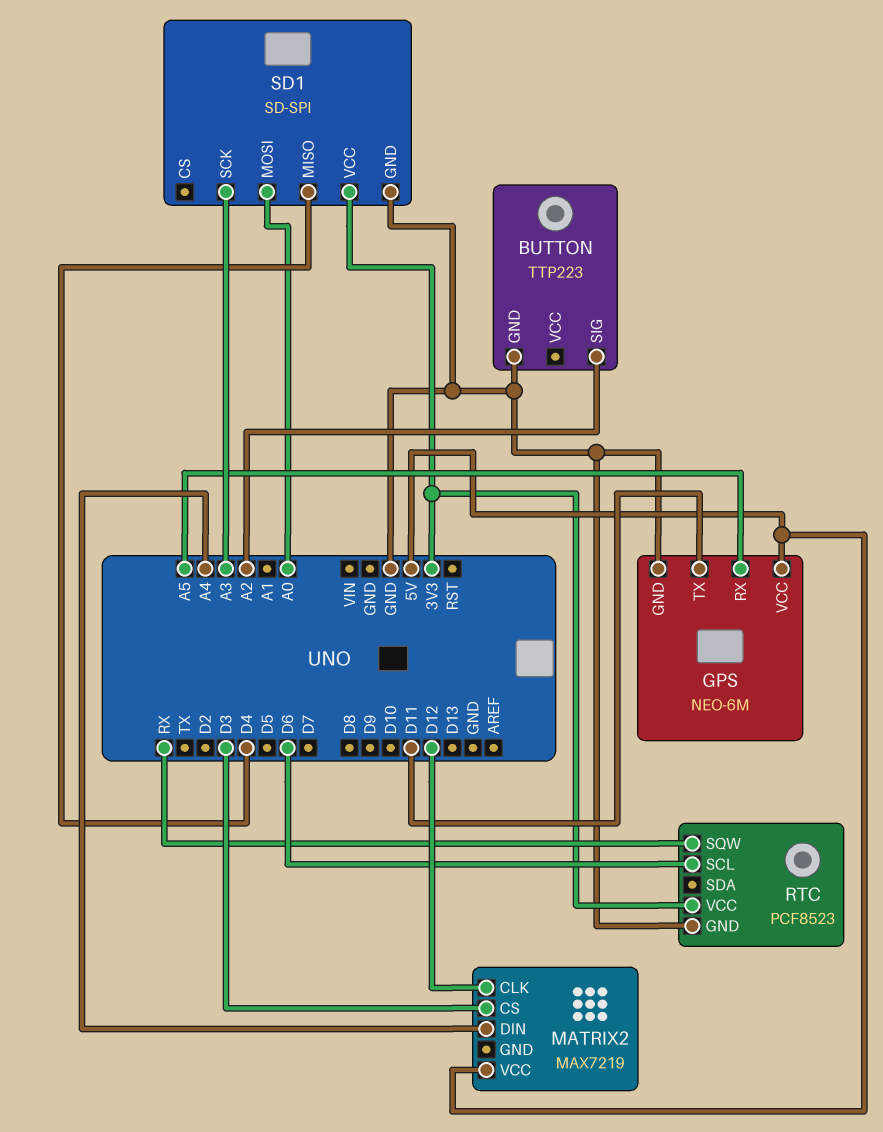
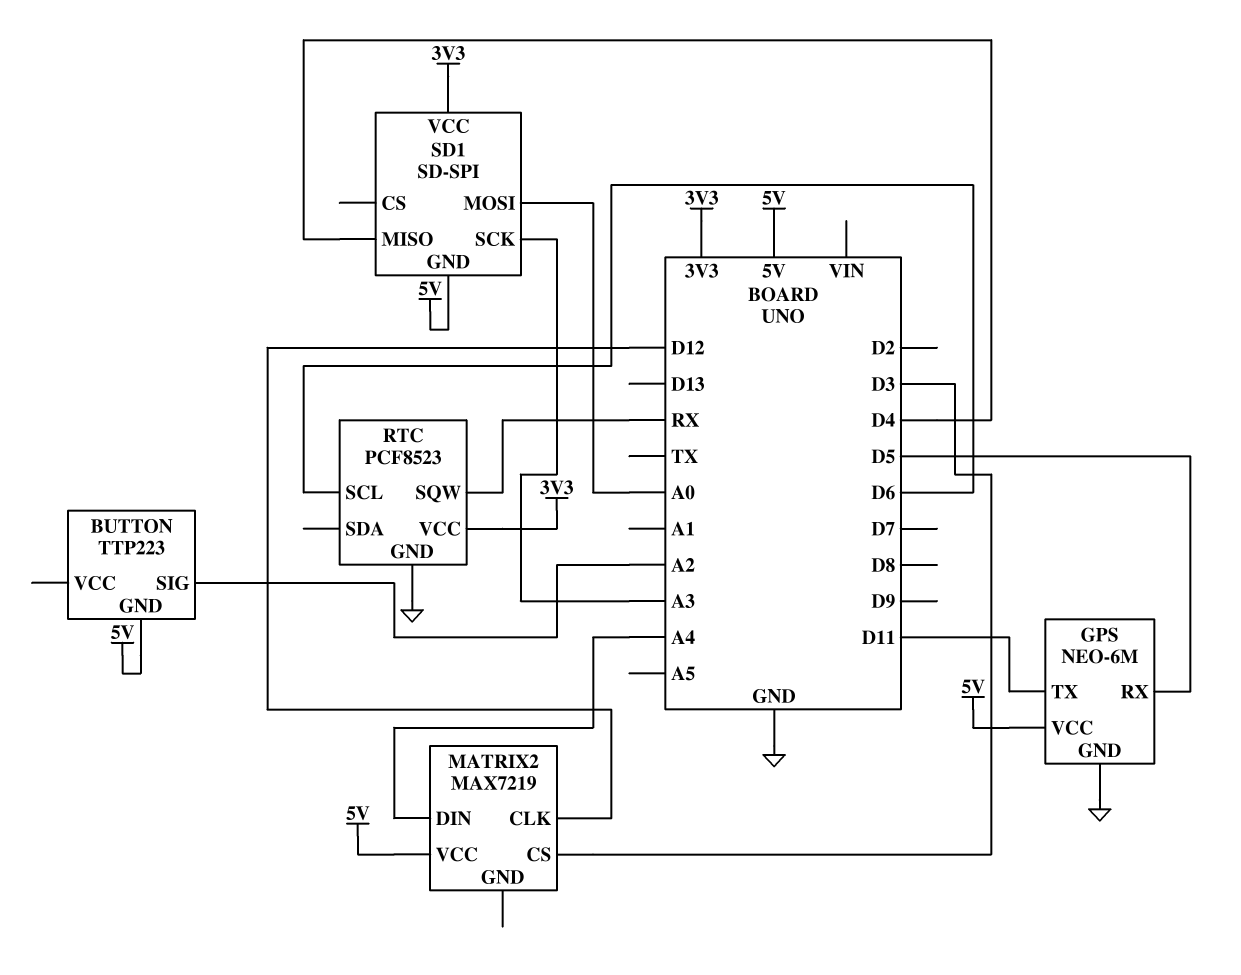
BUTTON pin GND: GND -> 5V
GPS pin RX: A5 -> D5
SD1 pin GND: GND -> 5V

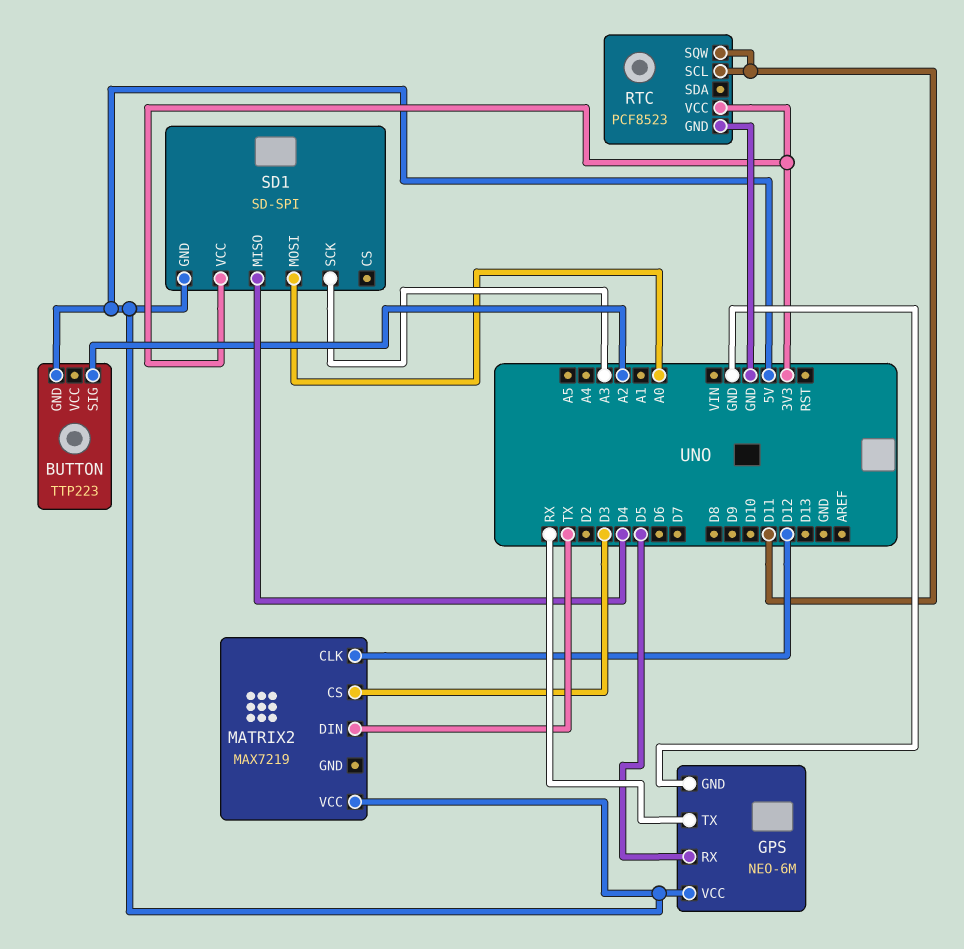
GPS pin TX: D11 -> RX
MATRIX2 pin DIN: A4 -> TX
RTC pin SCL: D6 -> D11
RTC pin SQW: RX -> D11

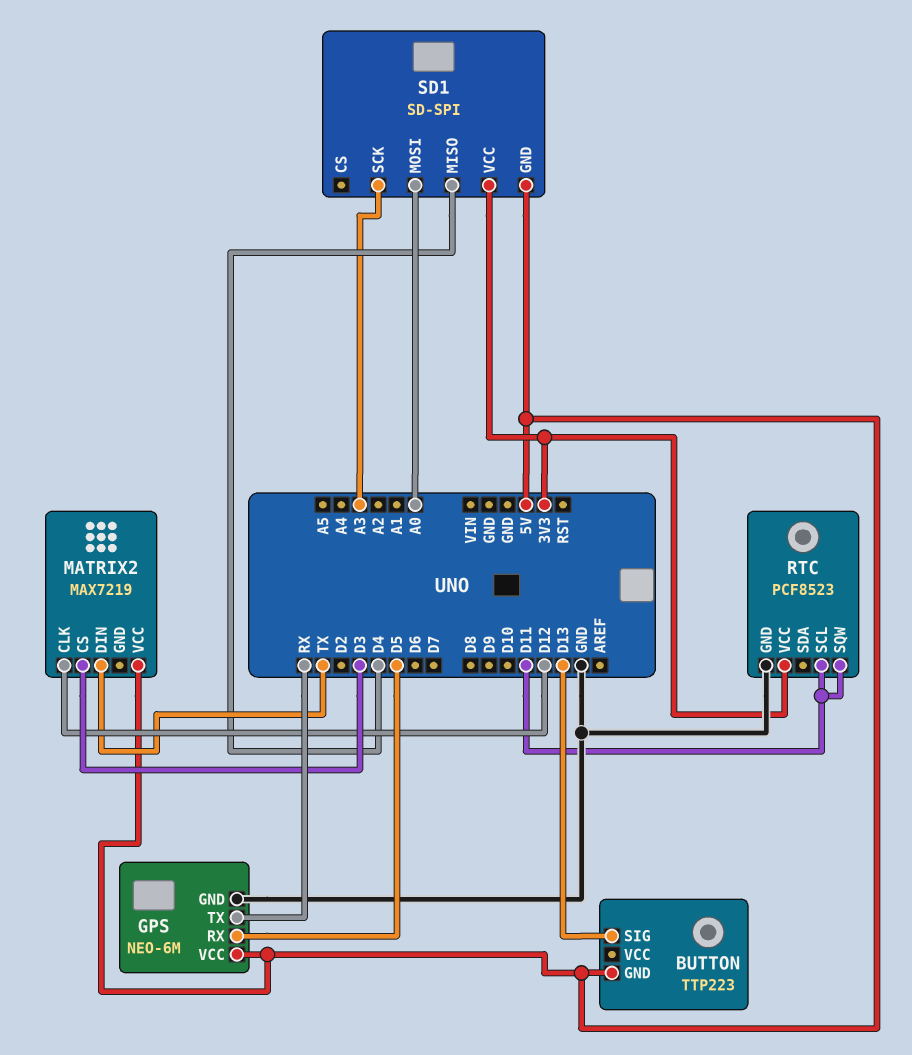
BUTTON pin SIG: A2 -> D13

